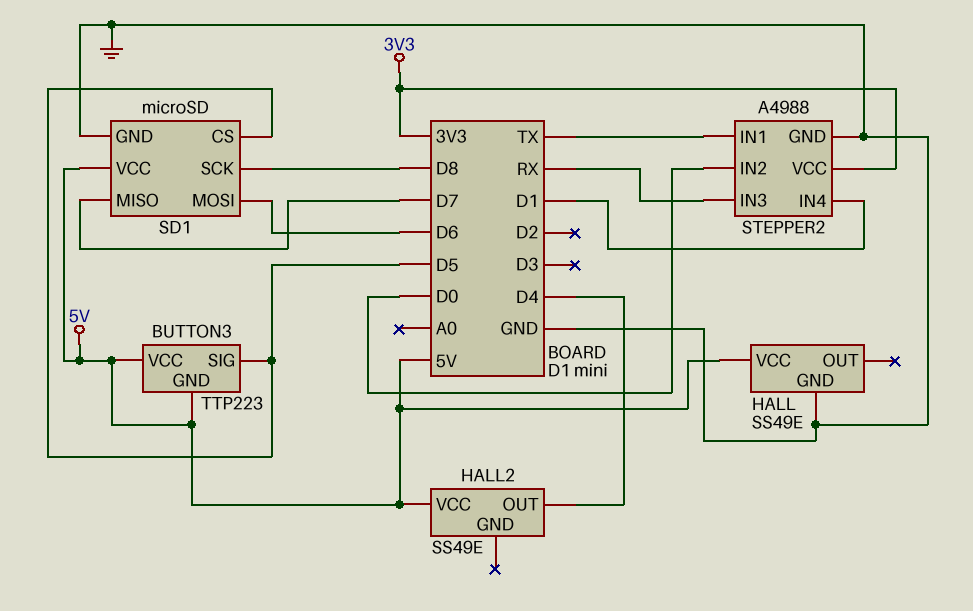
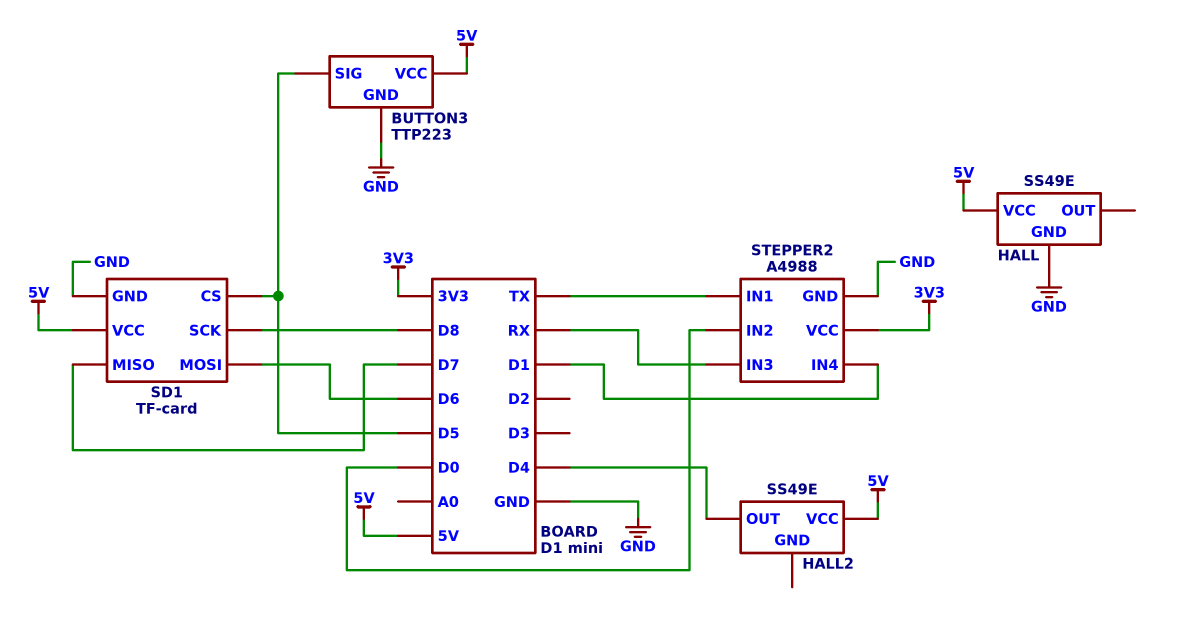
BUTTON3 pin GND: 5V -> GND
SD1: microSD -> TF-card

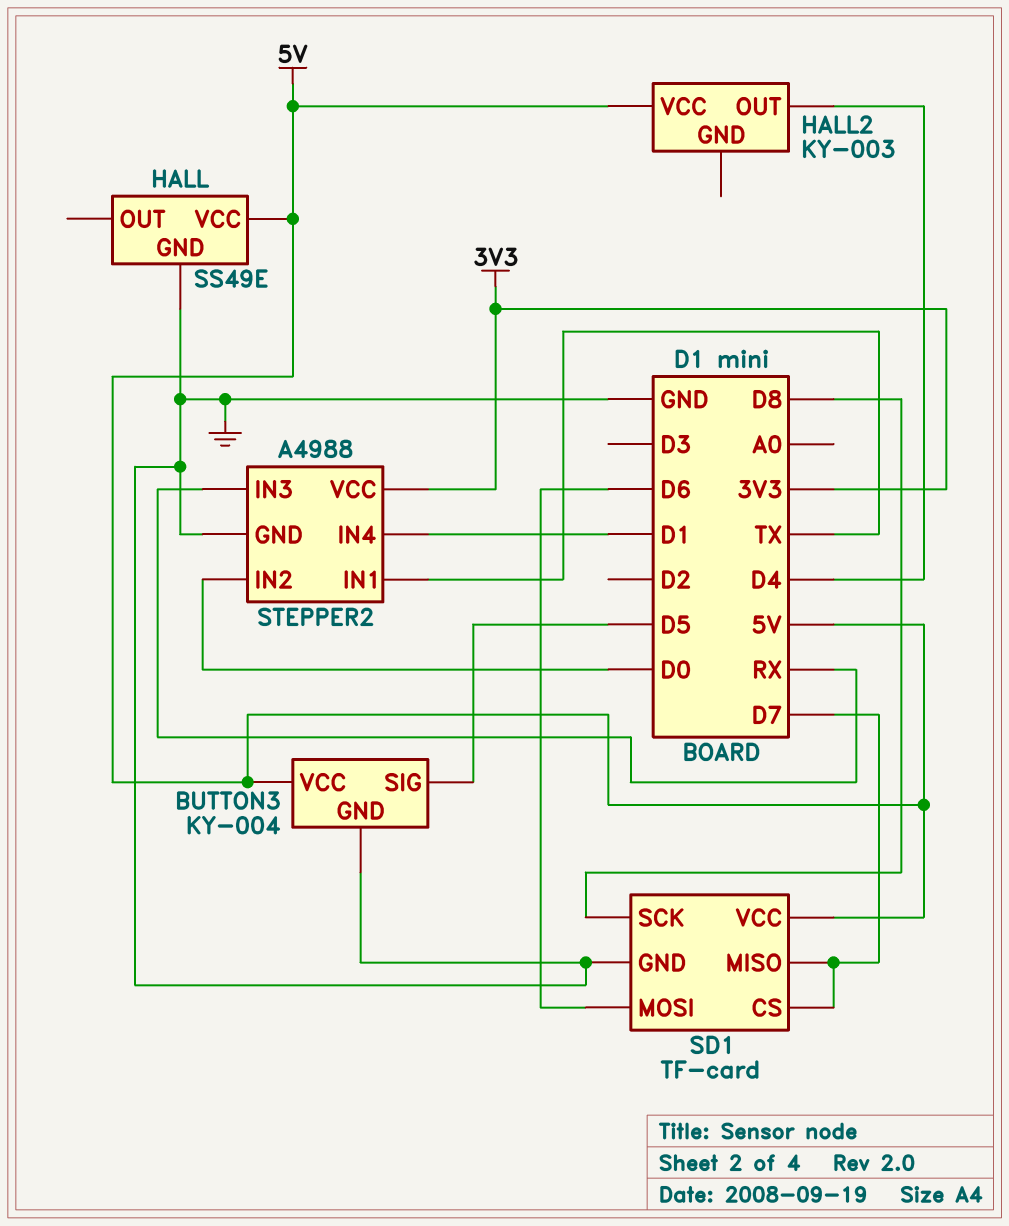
BUTTON3: TTP223 -> KY-004
HALL2: SS49E -> KY-003
SD1 pin CS: D5 -> D7

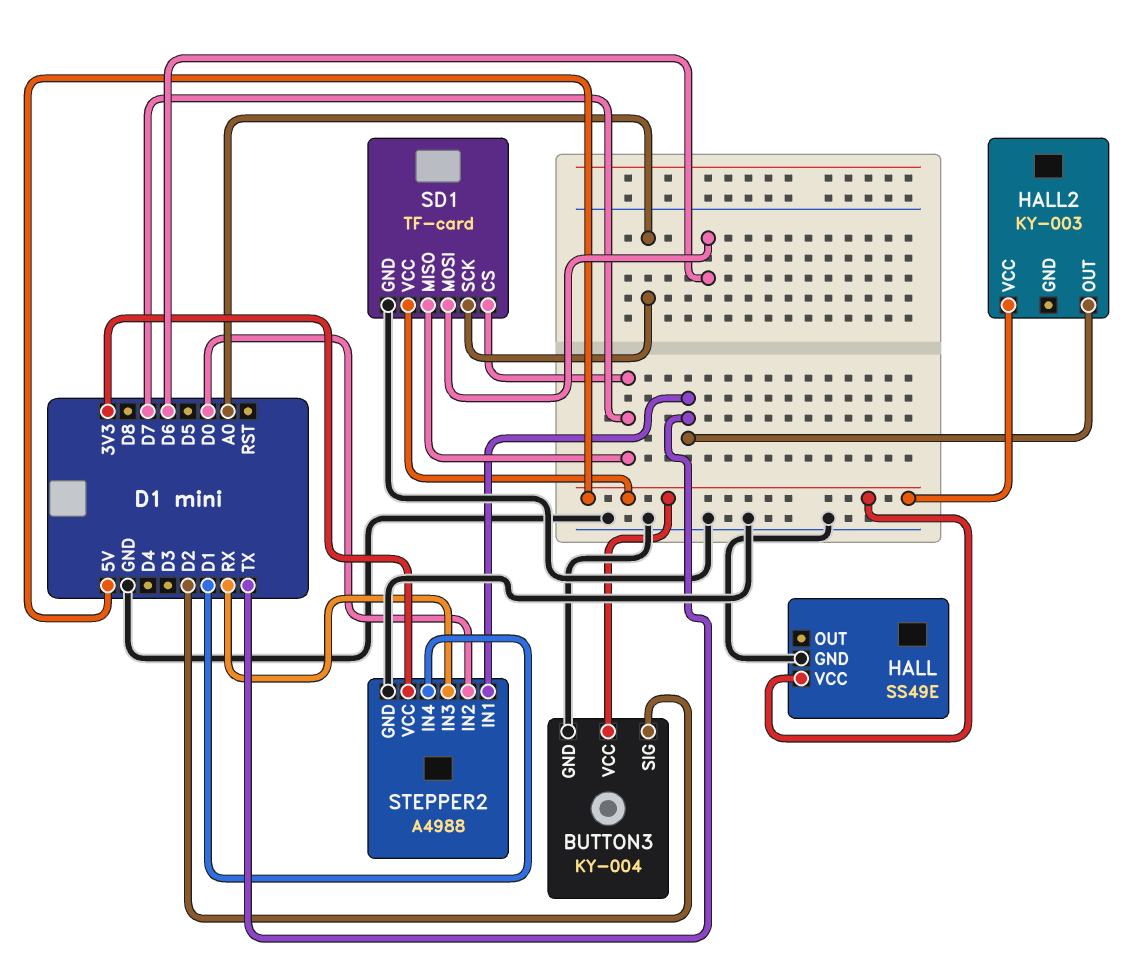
BUTTON3 pin SIG: D5 -> D2
HALL2 pin OUT: D4 -> TX
SD1 pin SCK: D8 -> A0

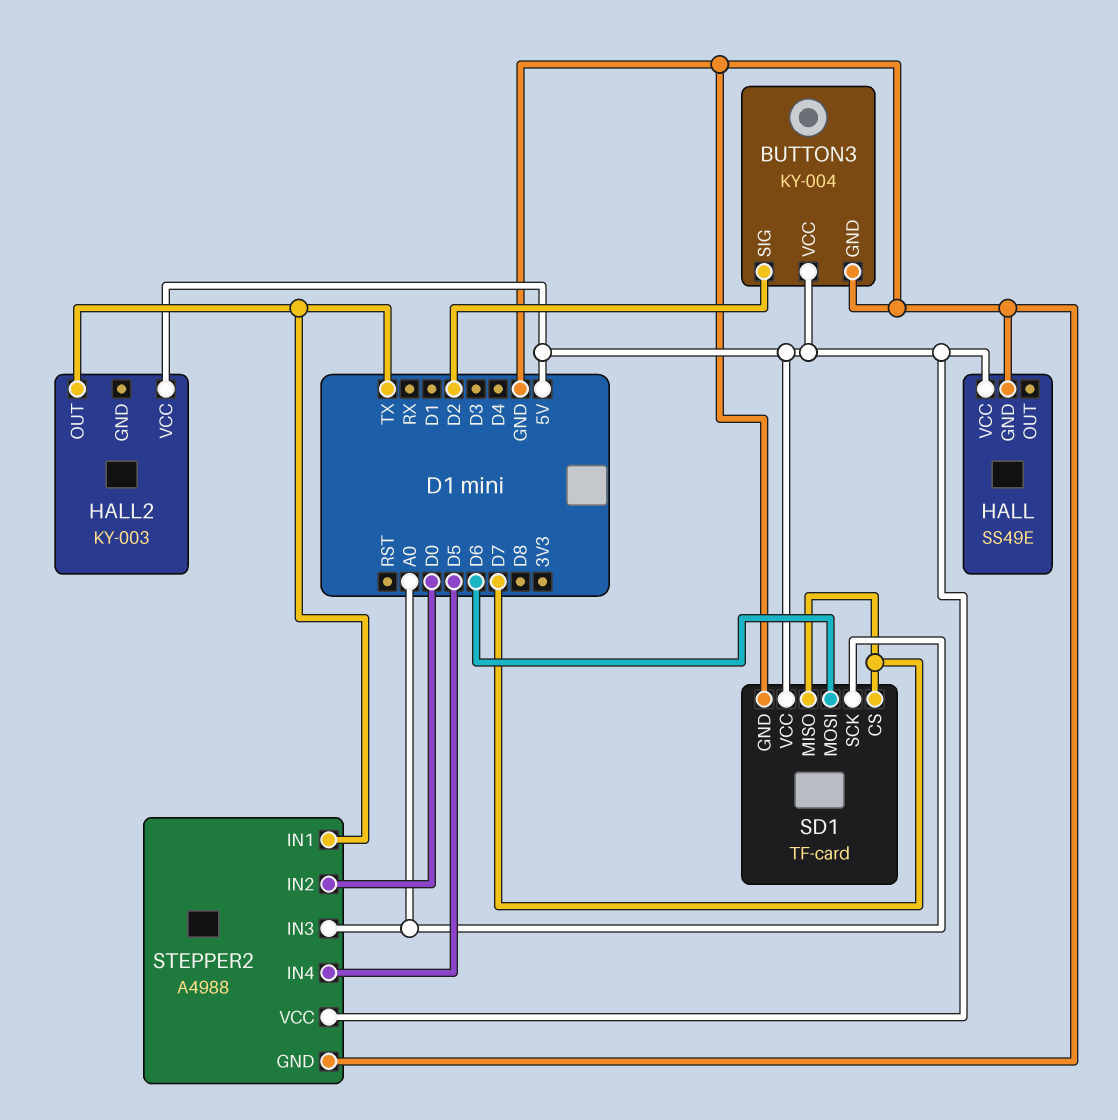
STEPPER2 pin IN3: RX -> A0
STEPPER2 pin IN4: D1 -> D5
STEPPER2 pin VCC: 3V3 -> 5V

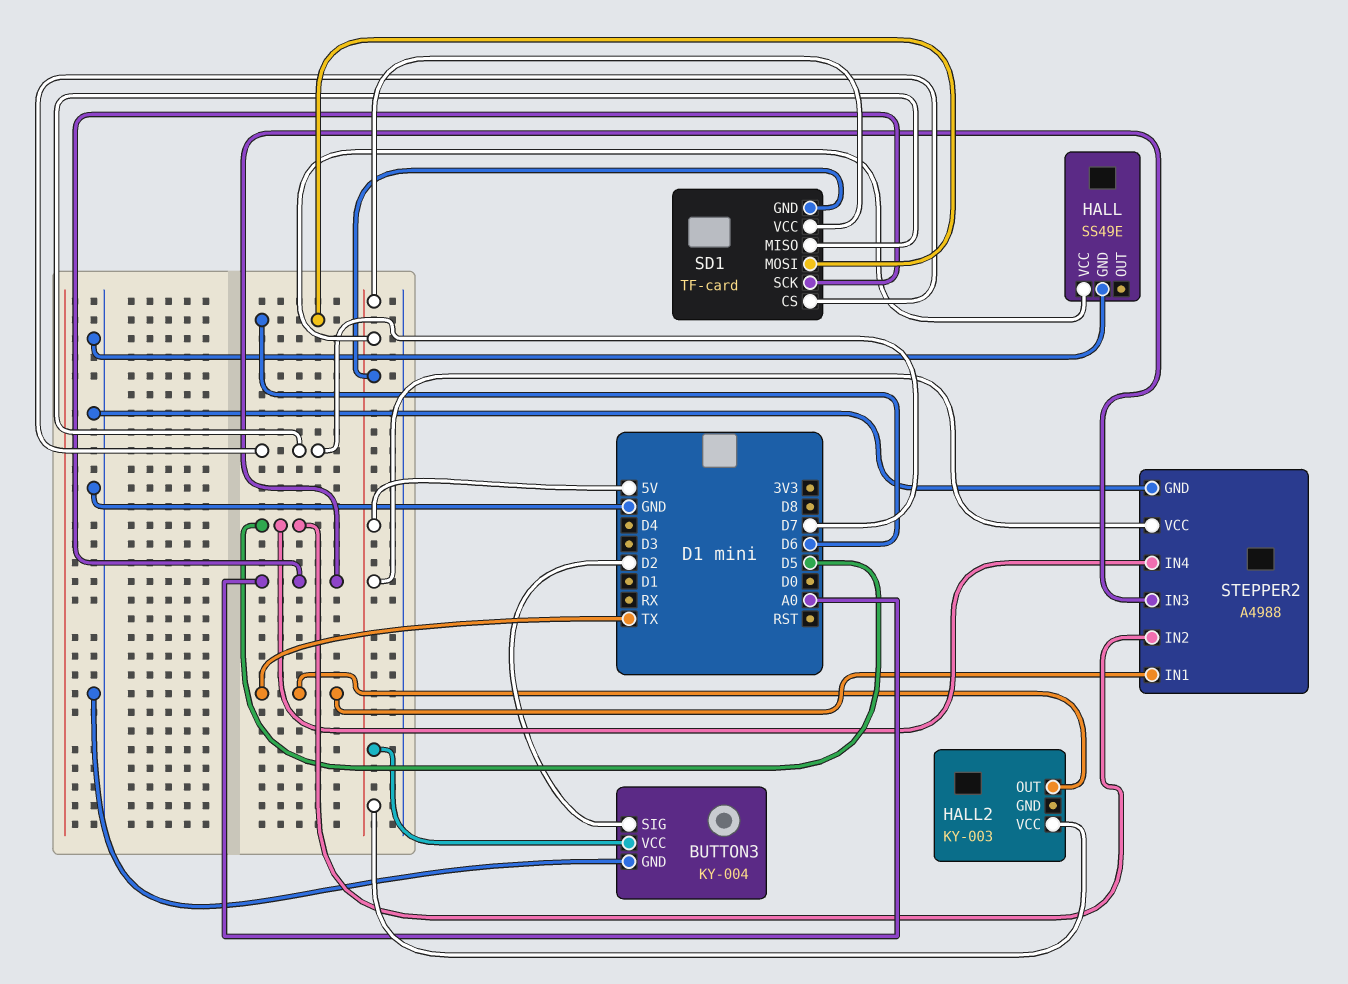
SD1 pin GND: GND -> 5V
STEPPER2 pin IN2: D0 -> D5

